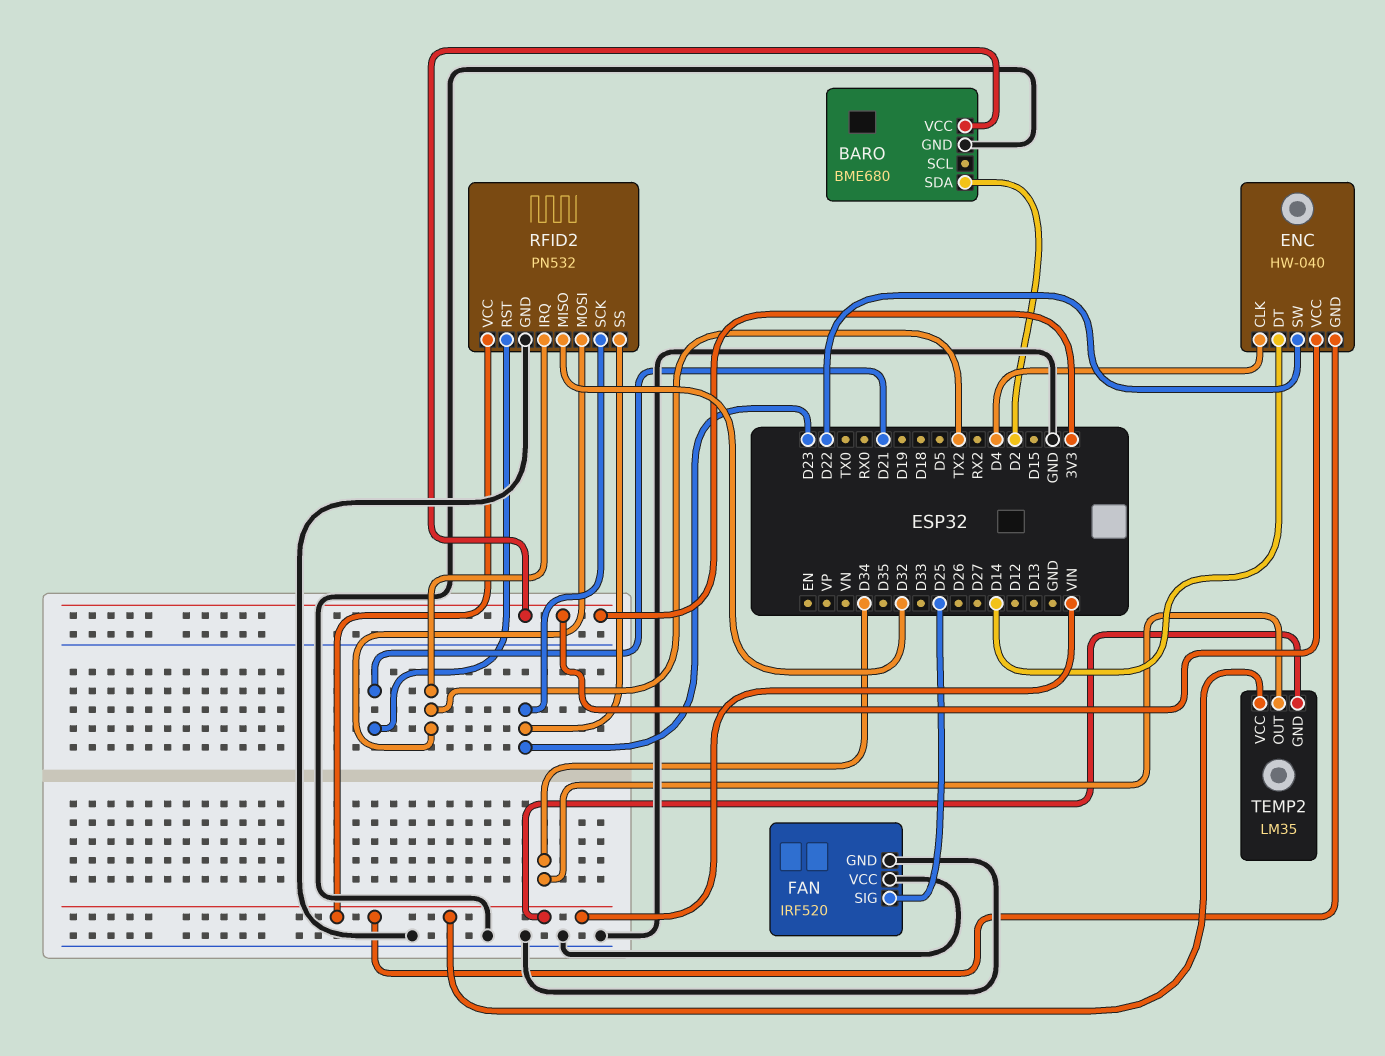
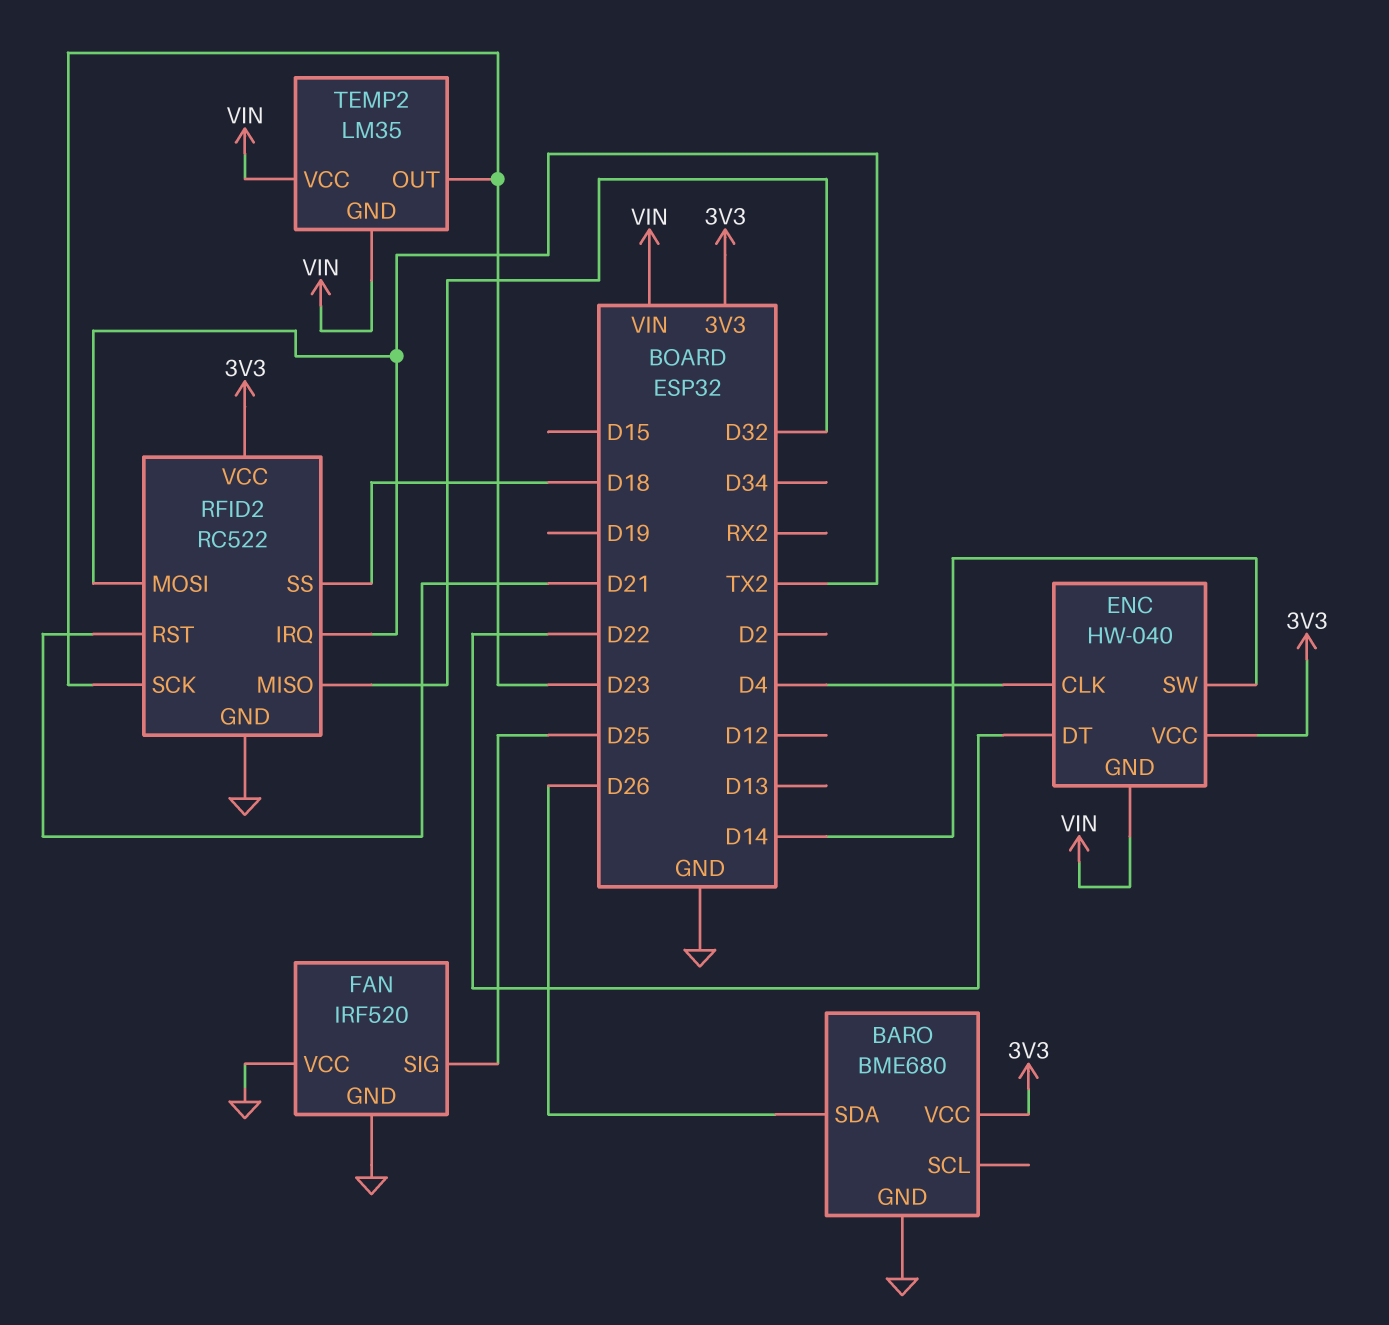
BARO pin SDA: D2 -> D26
ENC pin DT: D14 -> D22
ENC pin SW: D22 -> D14
RFID2: PN532 -> RC522
RFID2 pin SS: D23 -> D18
RFID2 pin VCC: VIN -> 3V3
TEMP2 pin OUT: D34 -> D23

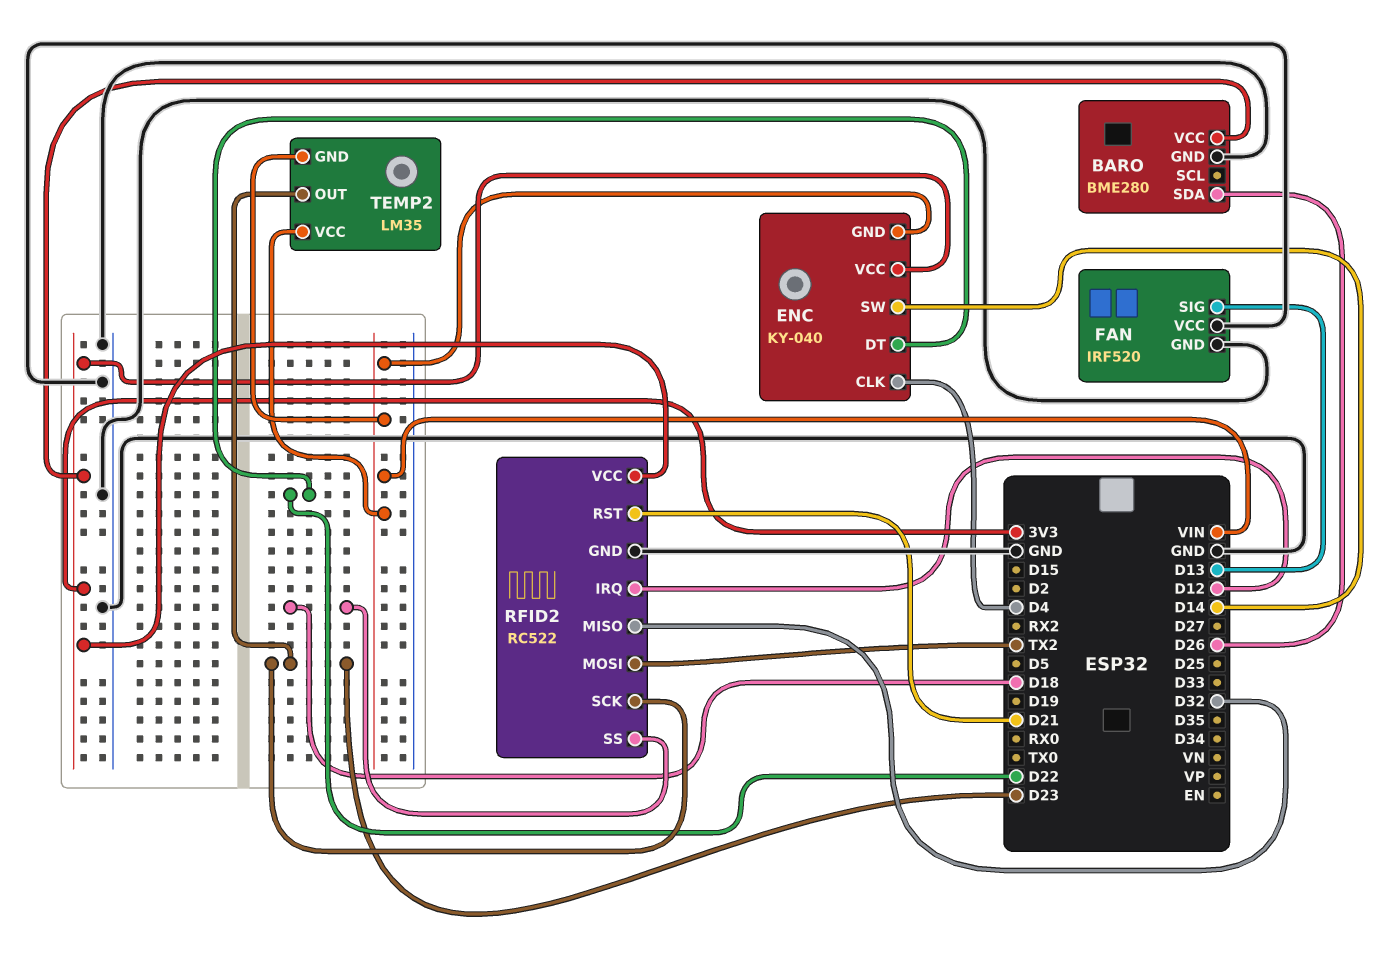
BARO: BME680 -> BME280
ENC: HW-040 -> KY-040
FAN pin SIG: D25 -> D13
RFID2 pin IRQ: TX2 -> D12

